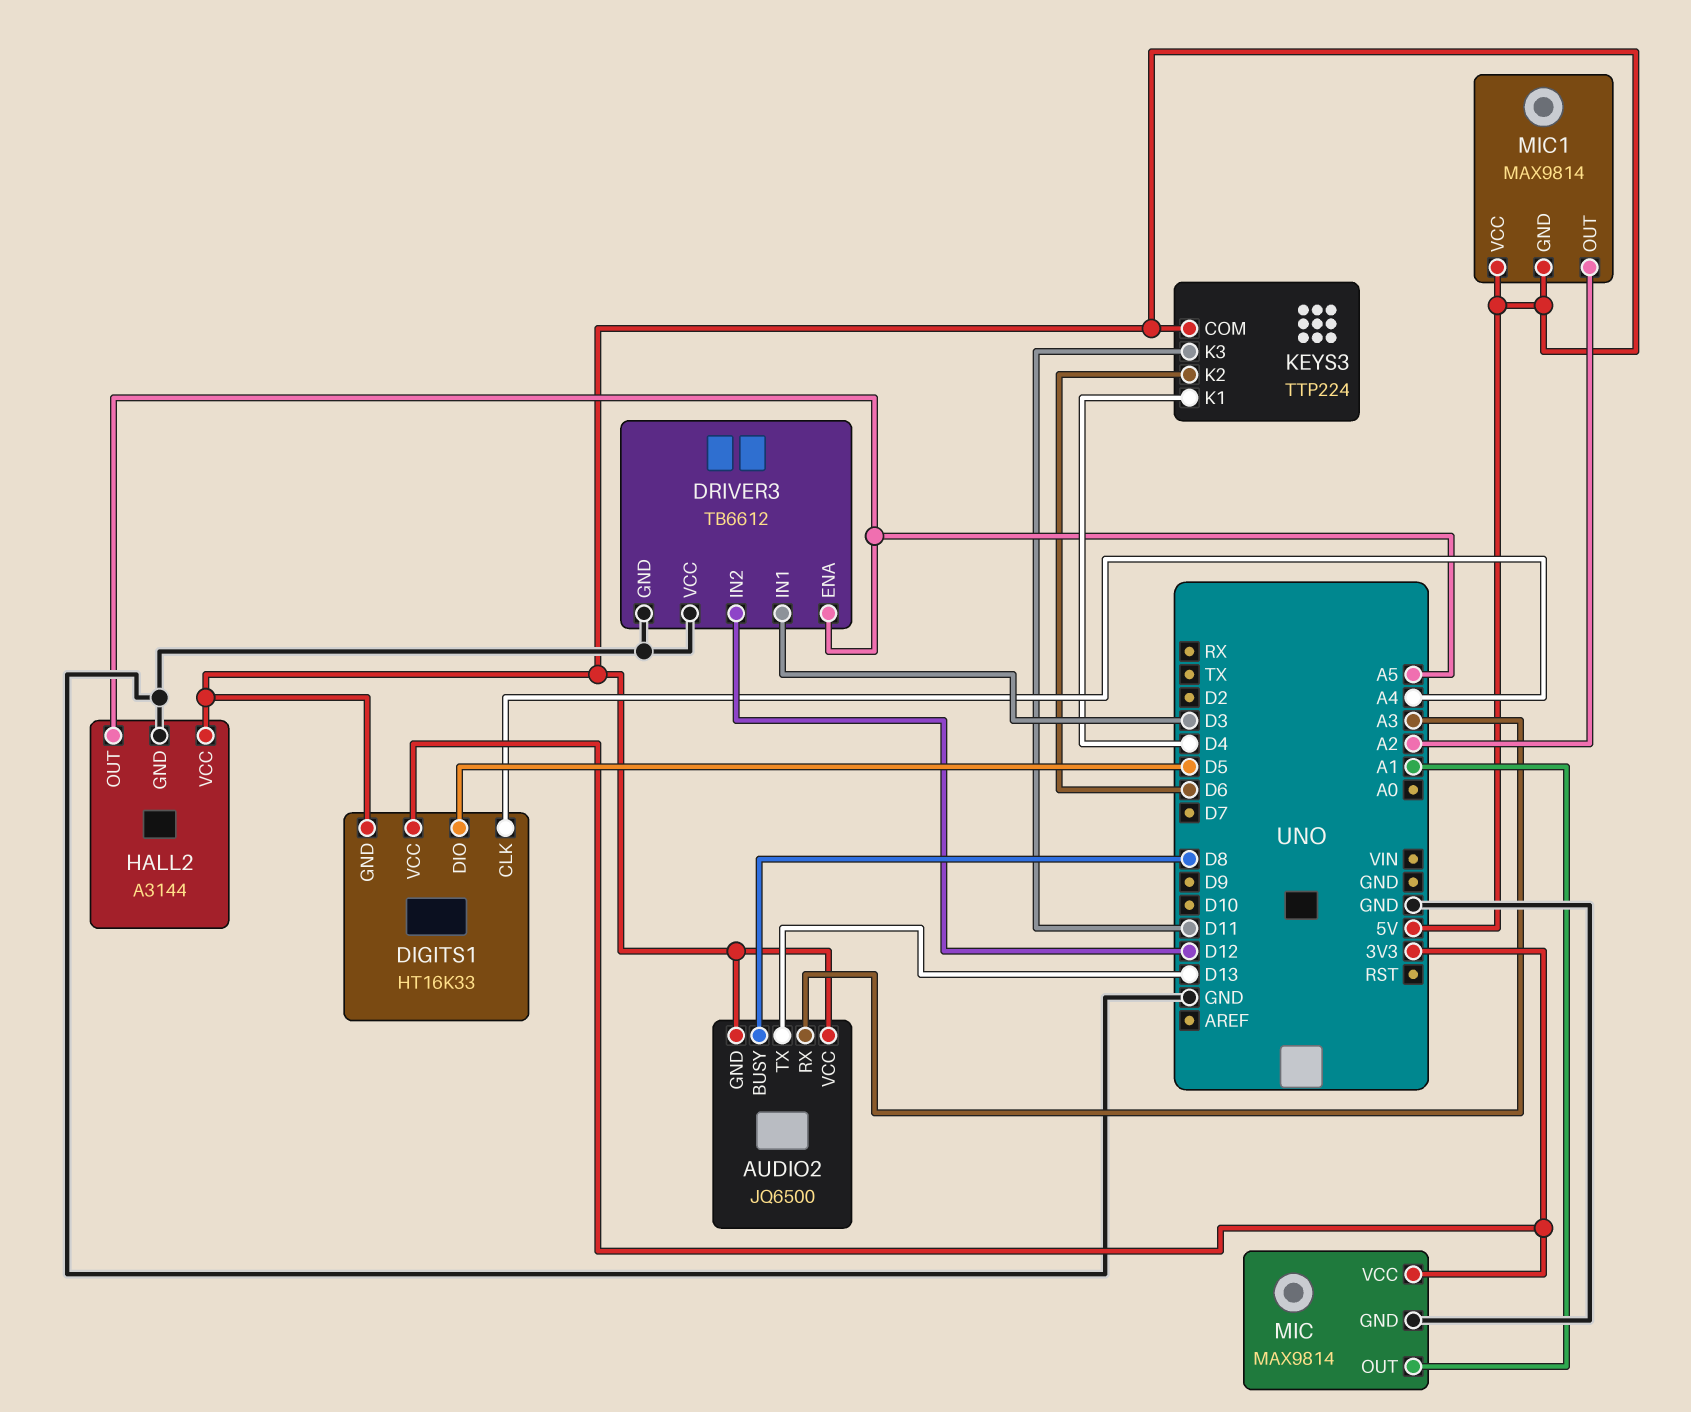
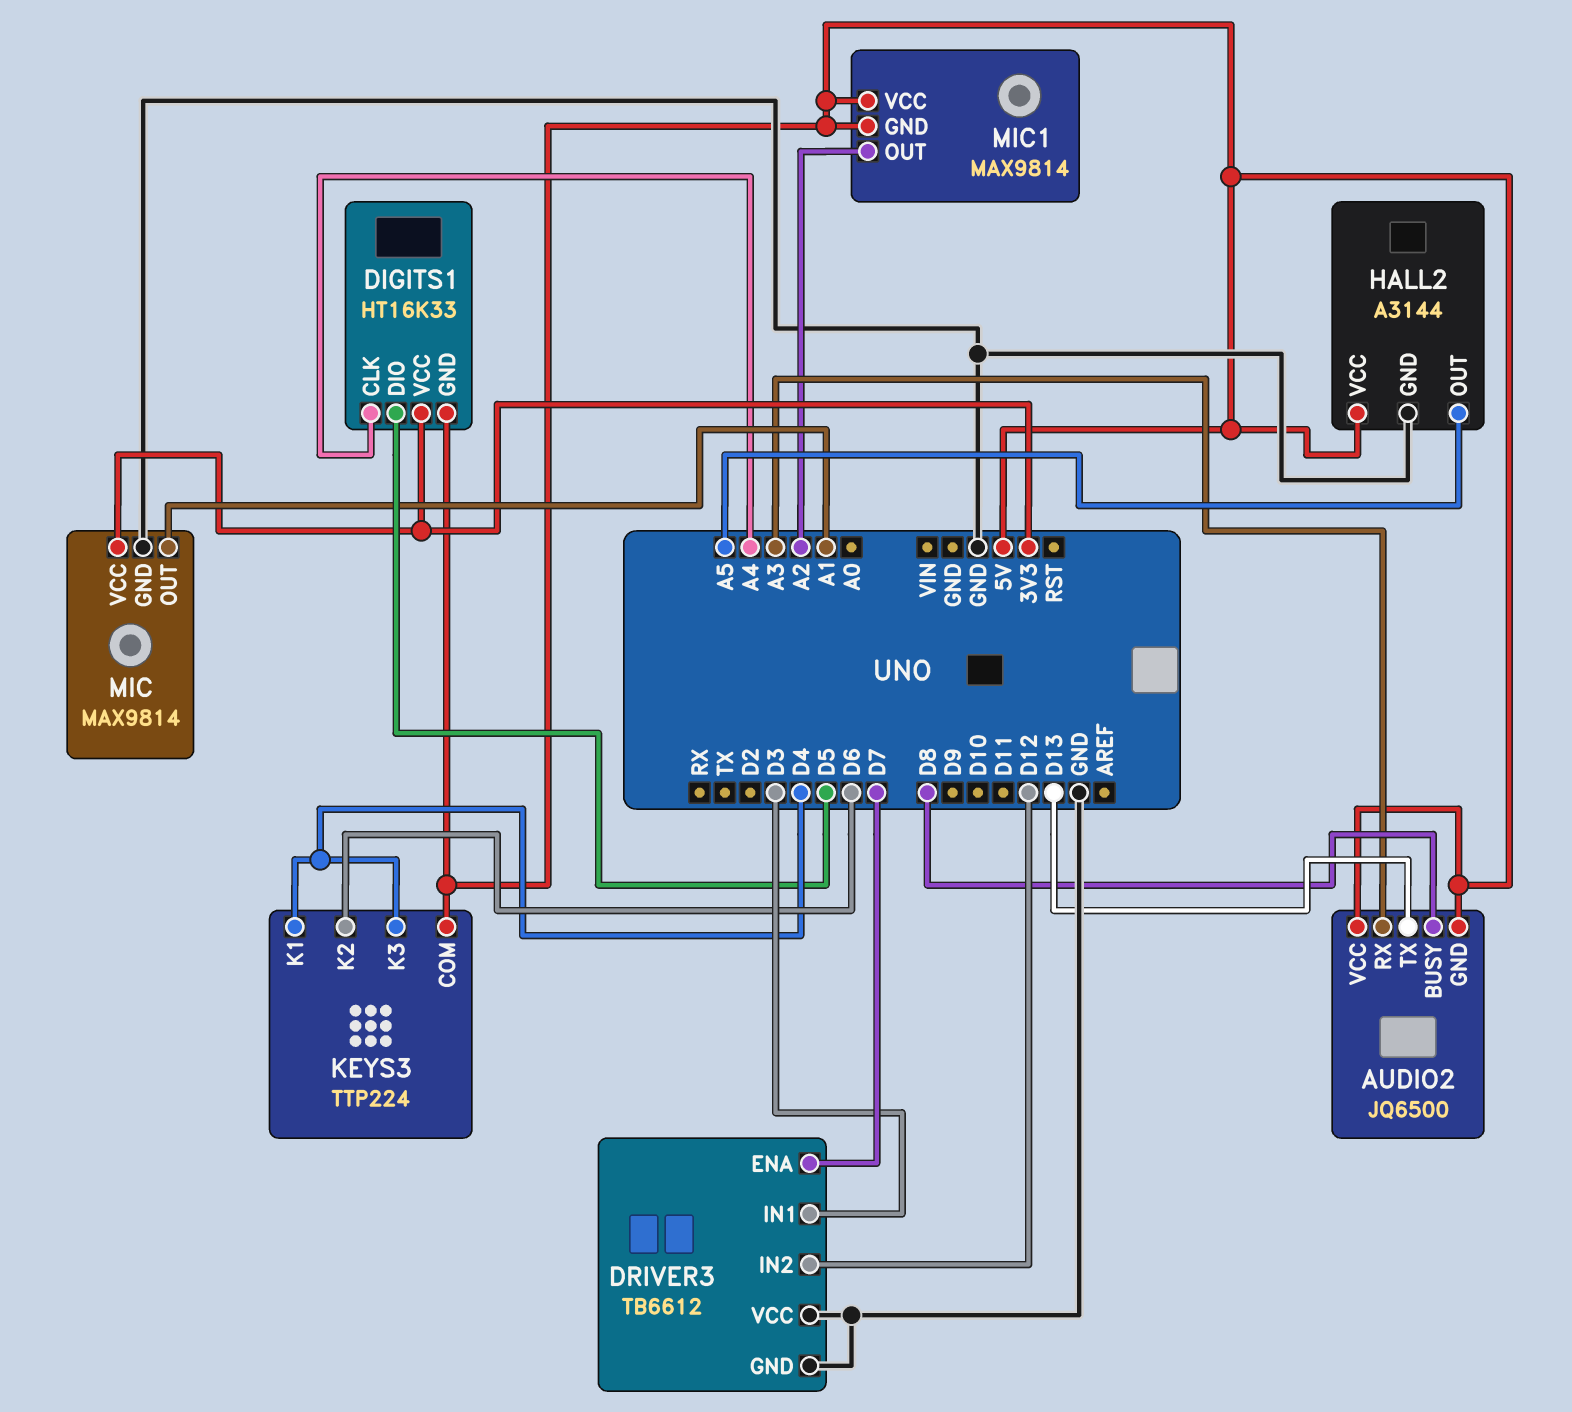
DRIVER3 pin ENA: A5 -> D7
KEYS3 pin K3: D11 -> D4

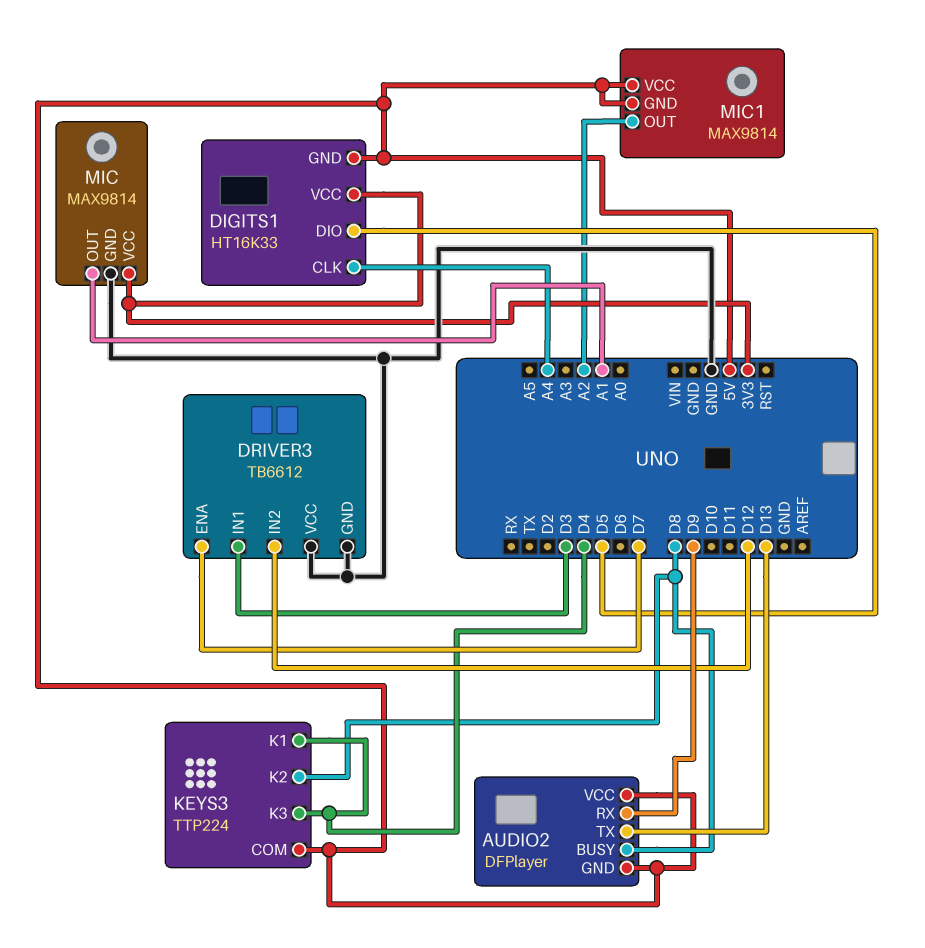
AUDIO2: JQ6500 -> DFPlayer
AUDIO2 pin RX: A3 -> D9
HALL2: A3144 -> none
HALL2 pin GND: GND -> none
HALL2 pin OUT: A5 -> none
HALL2 pin VCC: 5V -> none
KEYS3 pin K2: D6 -> D8

